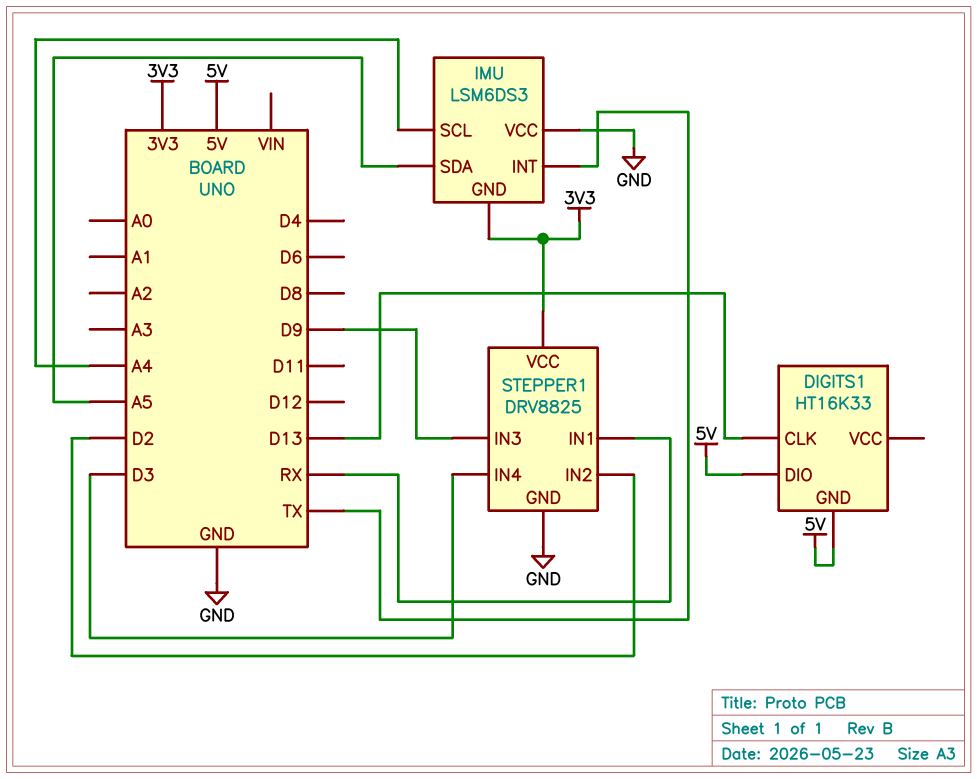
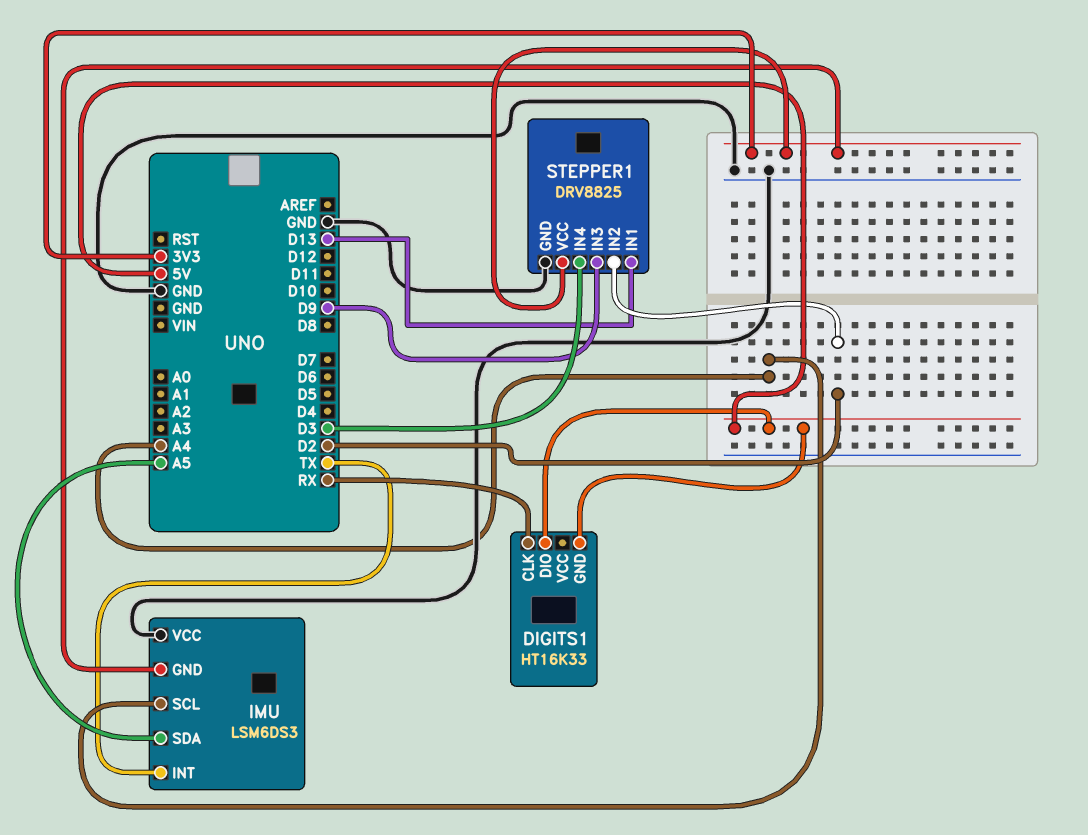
DIGITS1 pin CLK: D13 -> RX
STEPPER1 pin IN1: RX -> D13

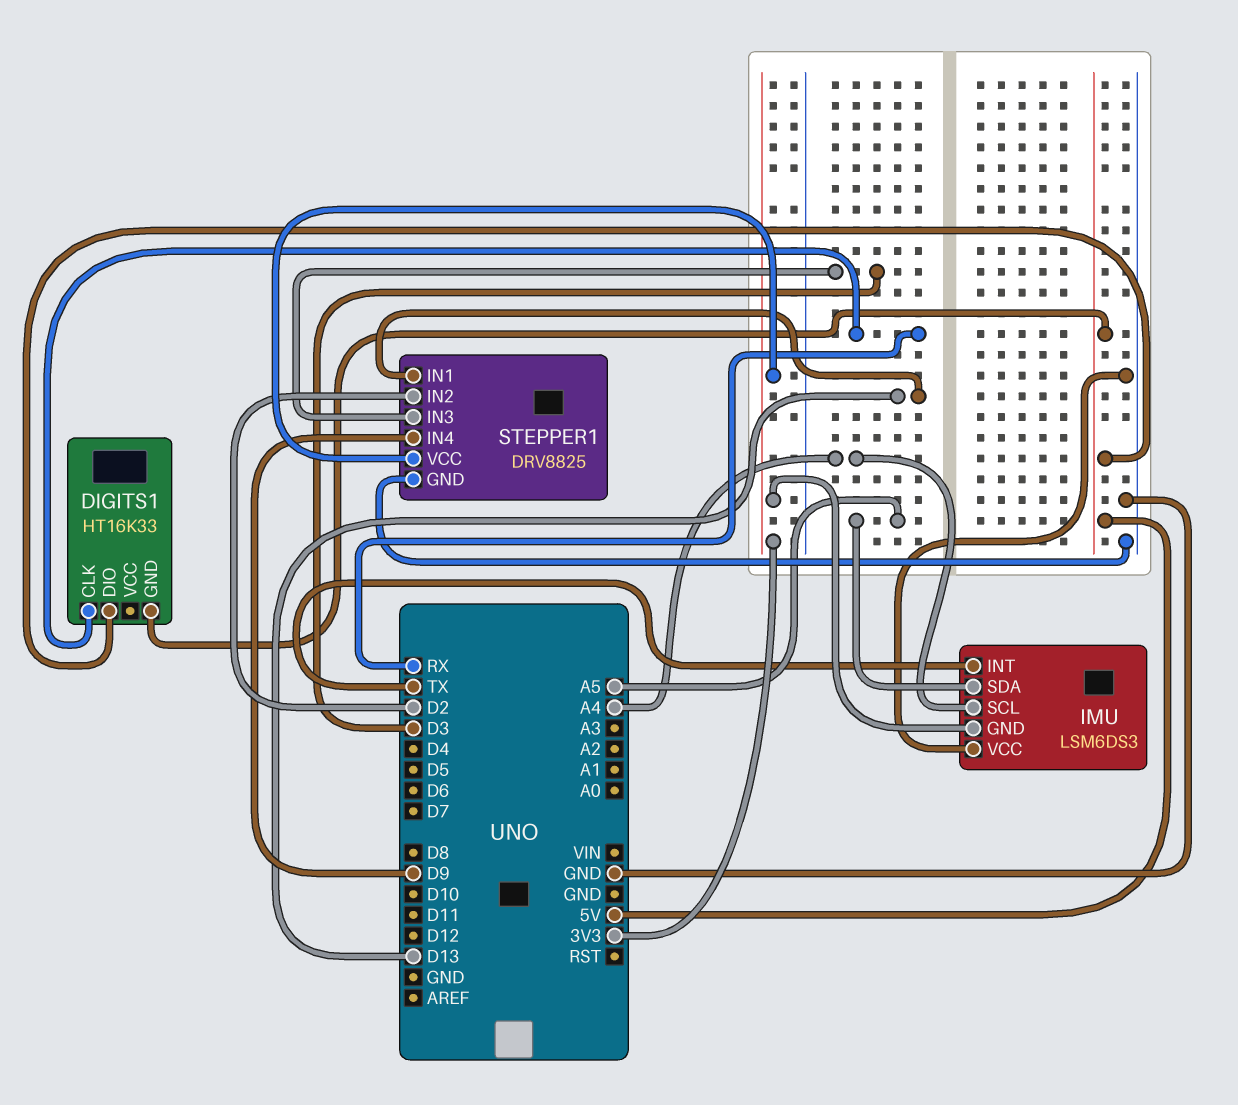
STEPPER1 pin IN3: D9 -> D3
STEPPER1 pin IN4: D3 -> D9

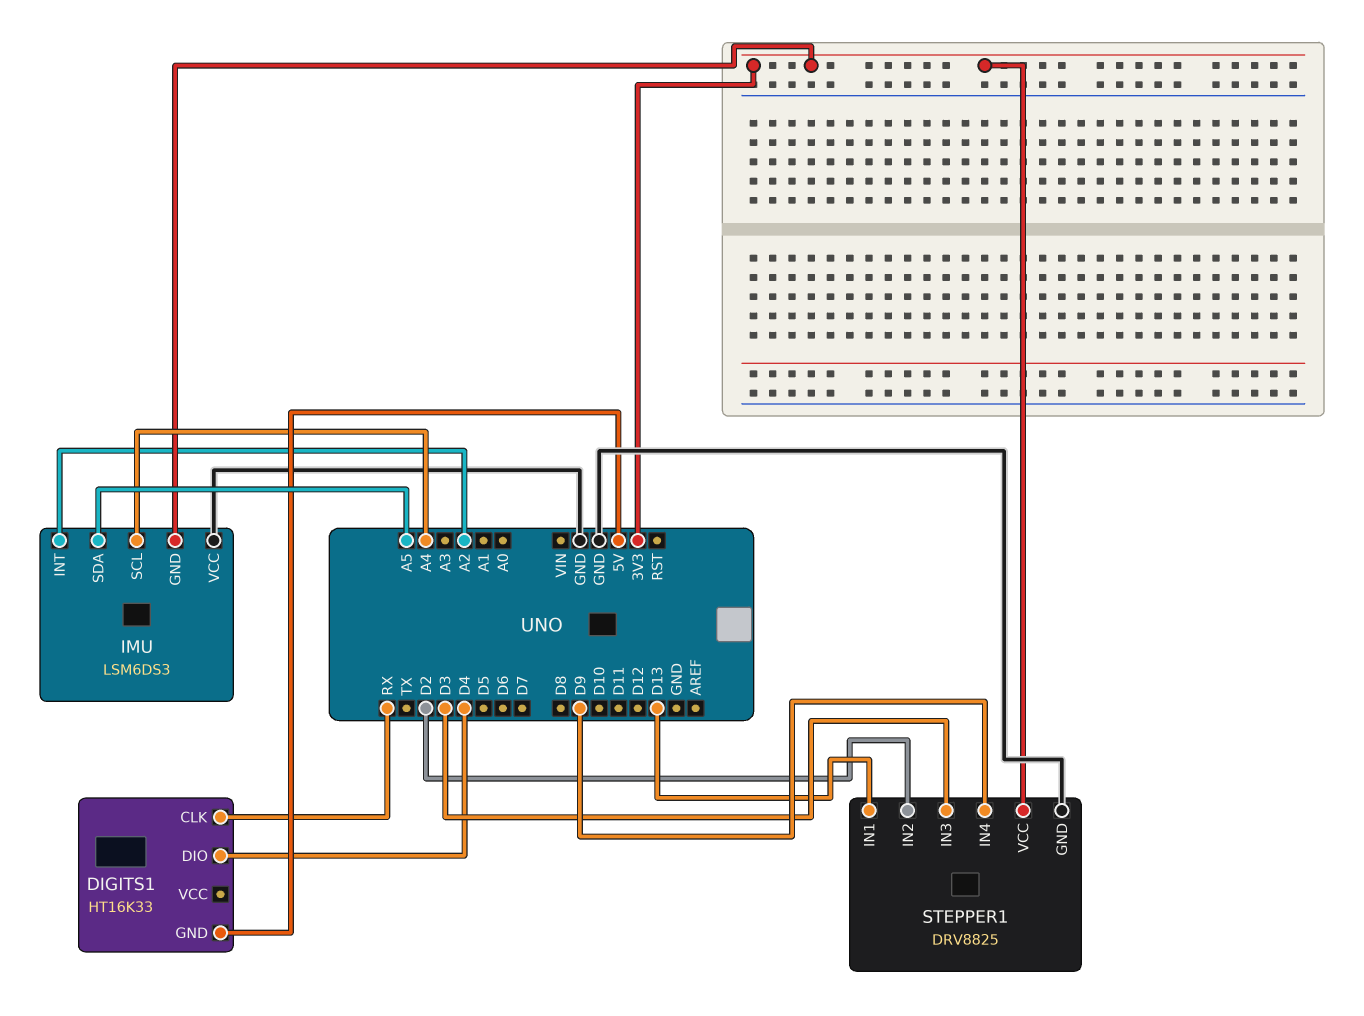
DIGITS1 pin DIO: 5V -> D4
IMU pin INT: TX -> A2

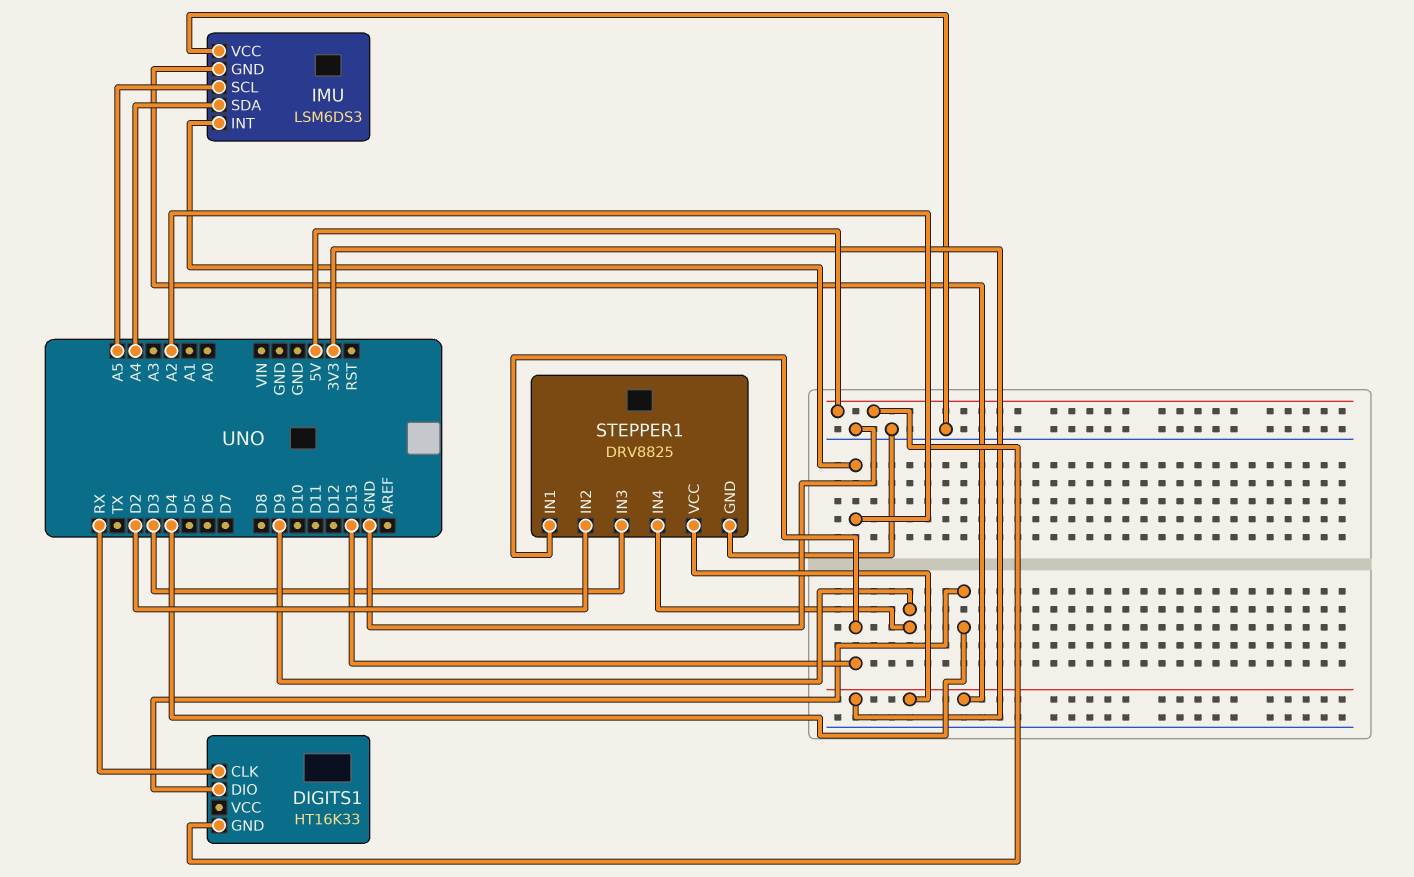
IMU pin SCL: A4 -> A5
IMU pin SDA: A5 -> A4

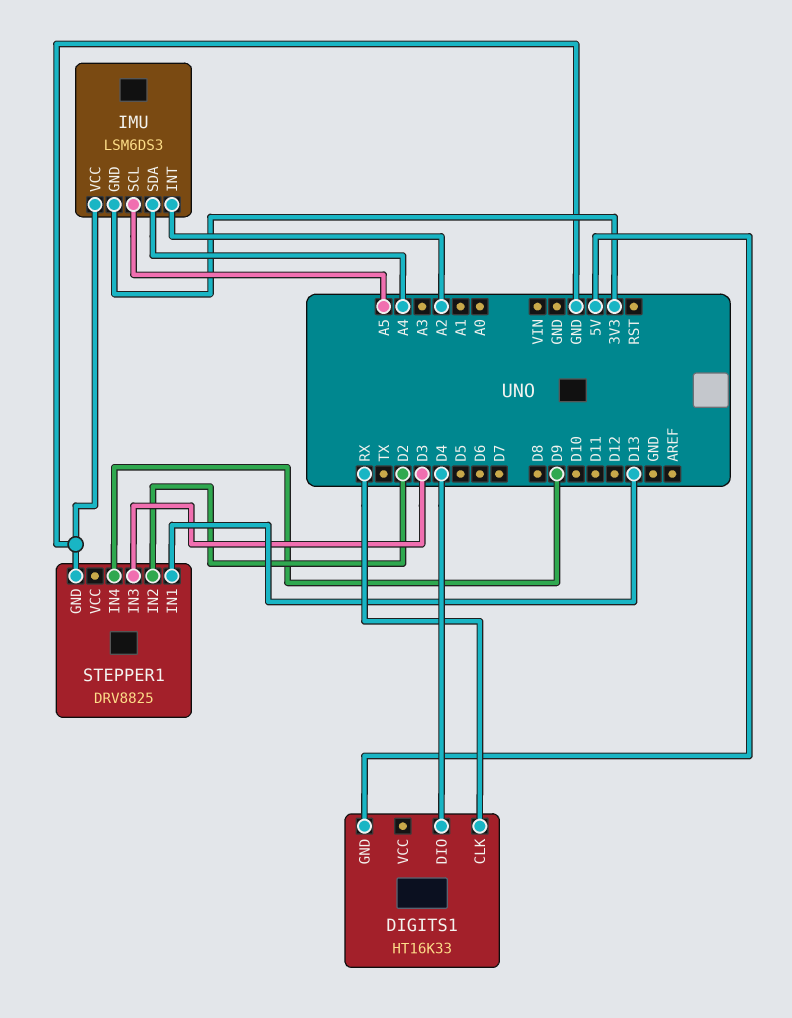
STEPPER1 pin VCC: 3V3 -> none

